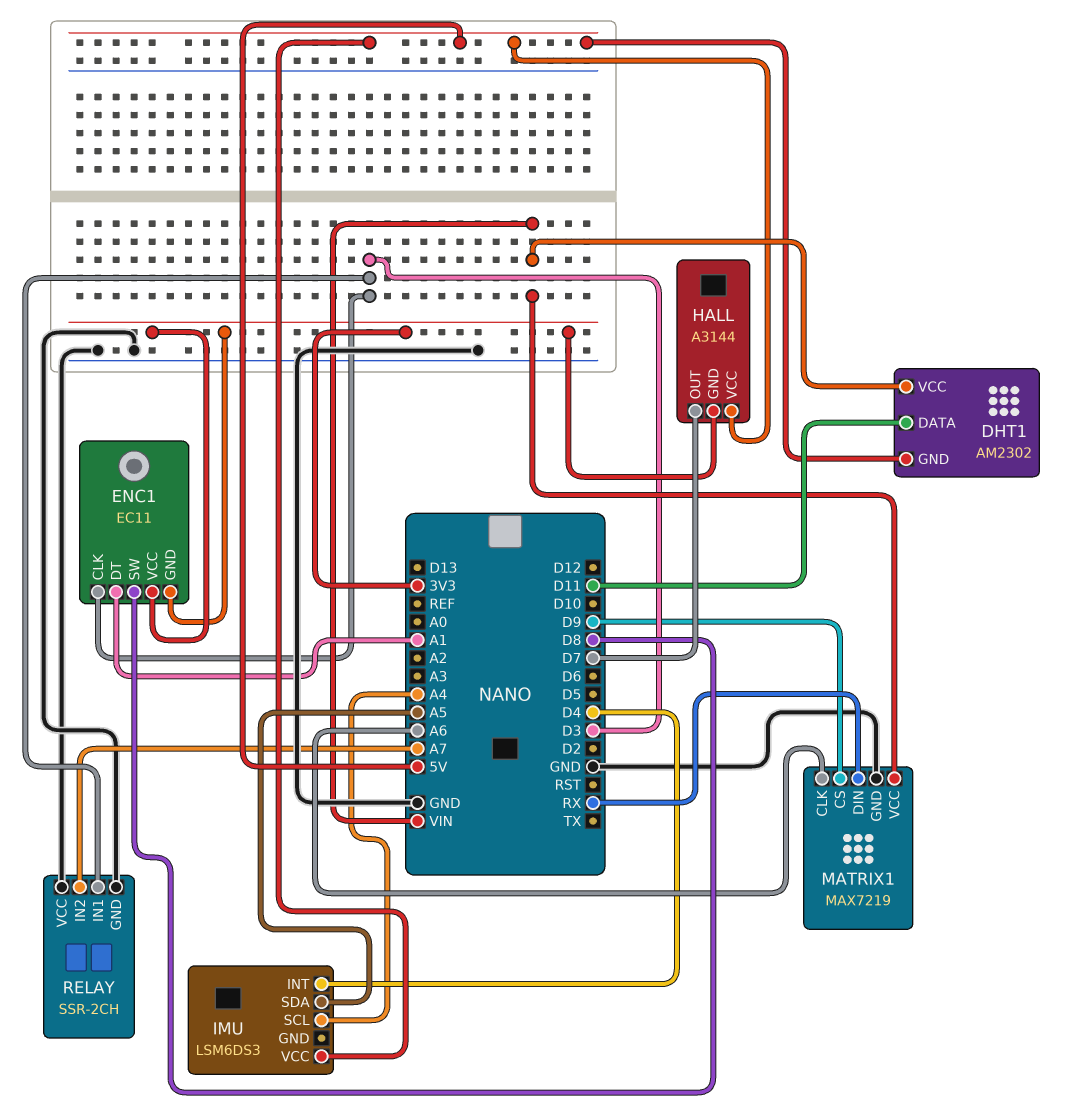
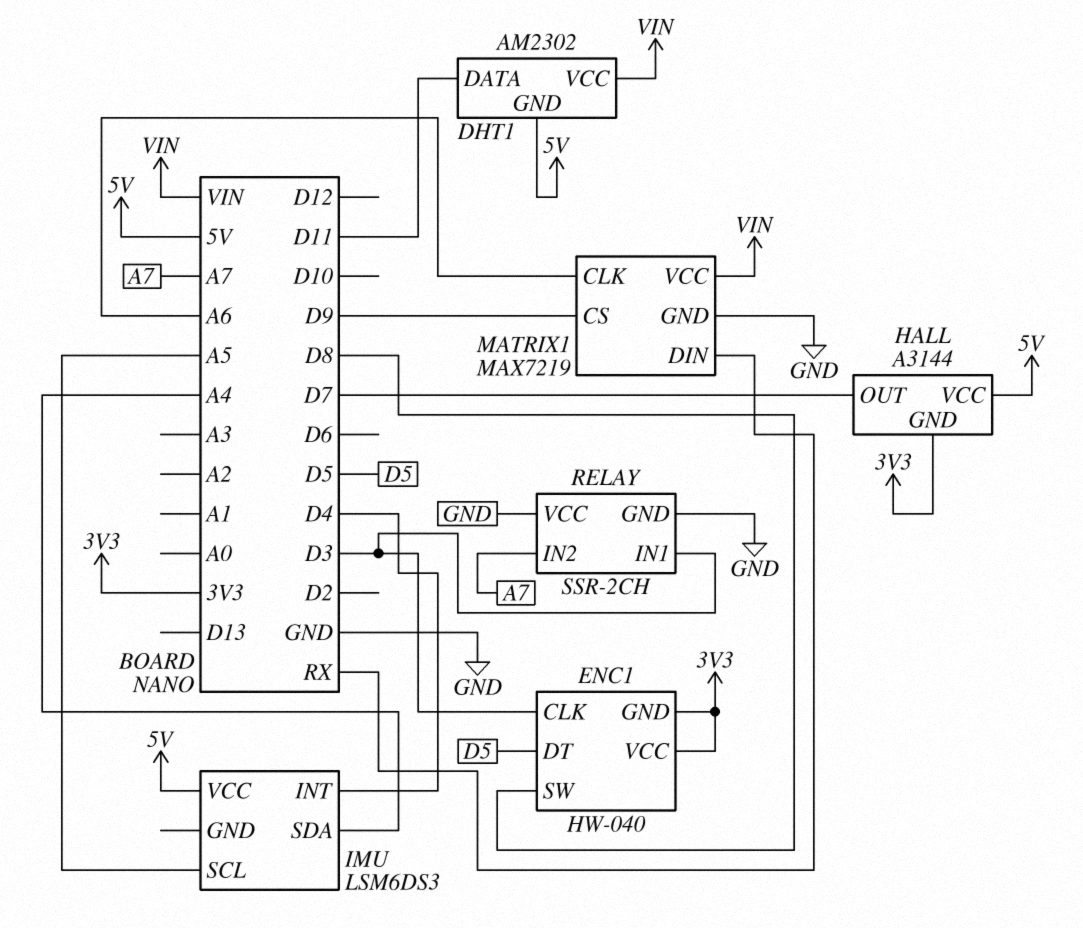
ENC1: EC11 -> HW-040
ENC1 pin DT: A1 -> D5
IMU pin SCL: A4 -> A5
IMU pin SDA: A5 -> A4

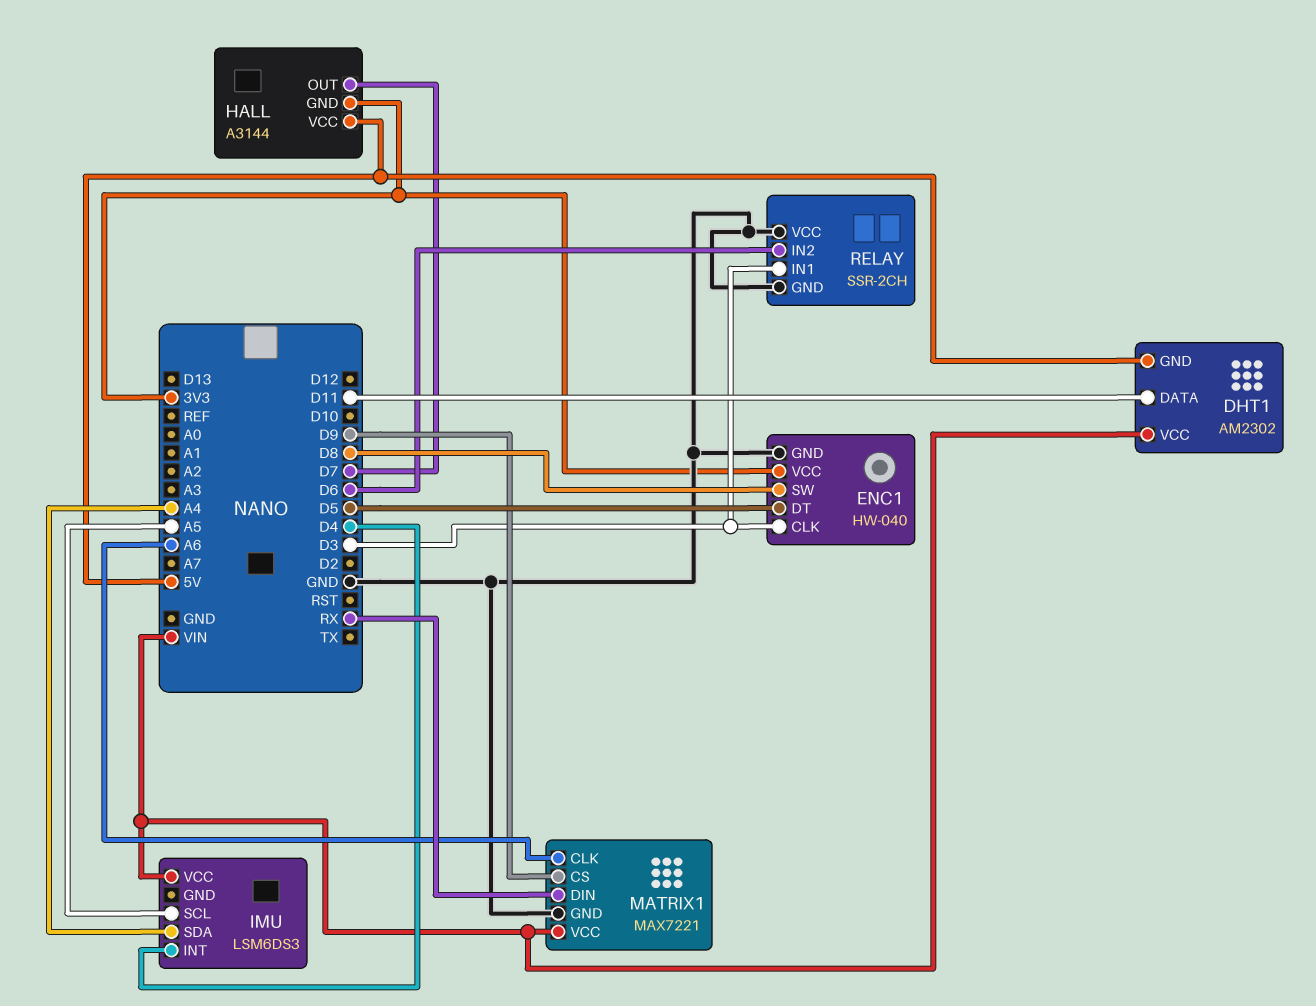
ENC1 pin GND: 3V3 -> GND
IMU pin VCC: 5V -> VIN
MATRIX1: MAX7219 -> MAX7221
RELAY pin IN2: A7 -> D6

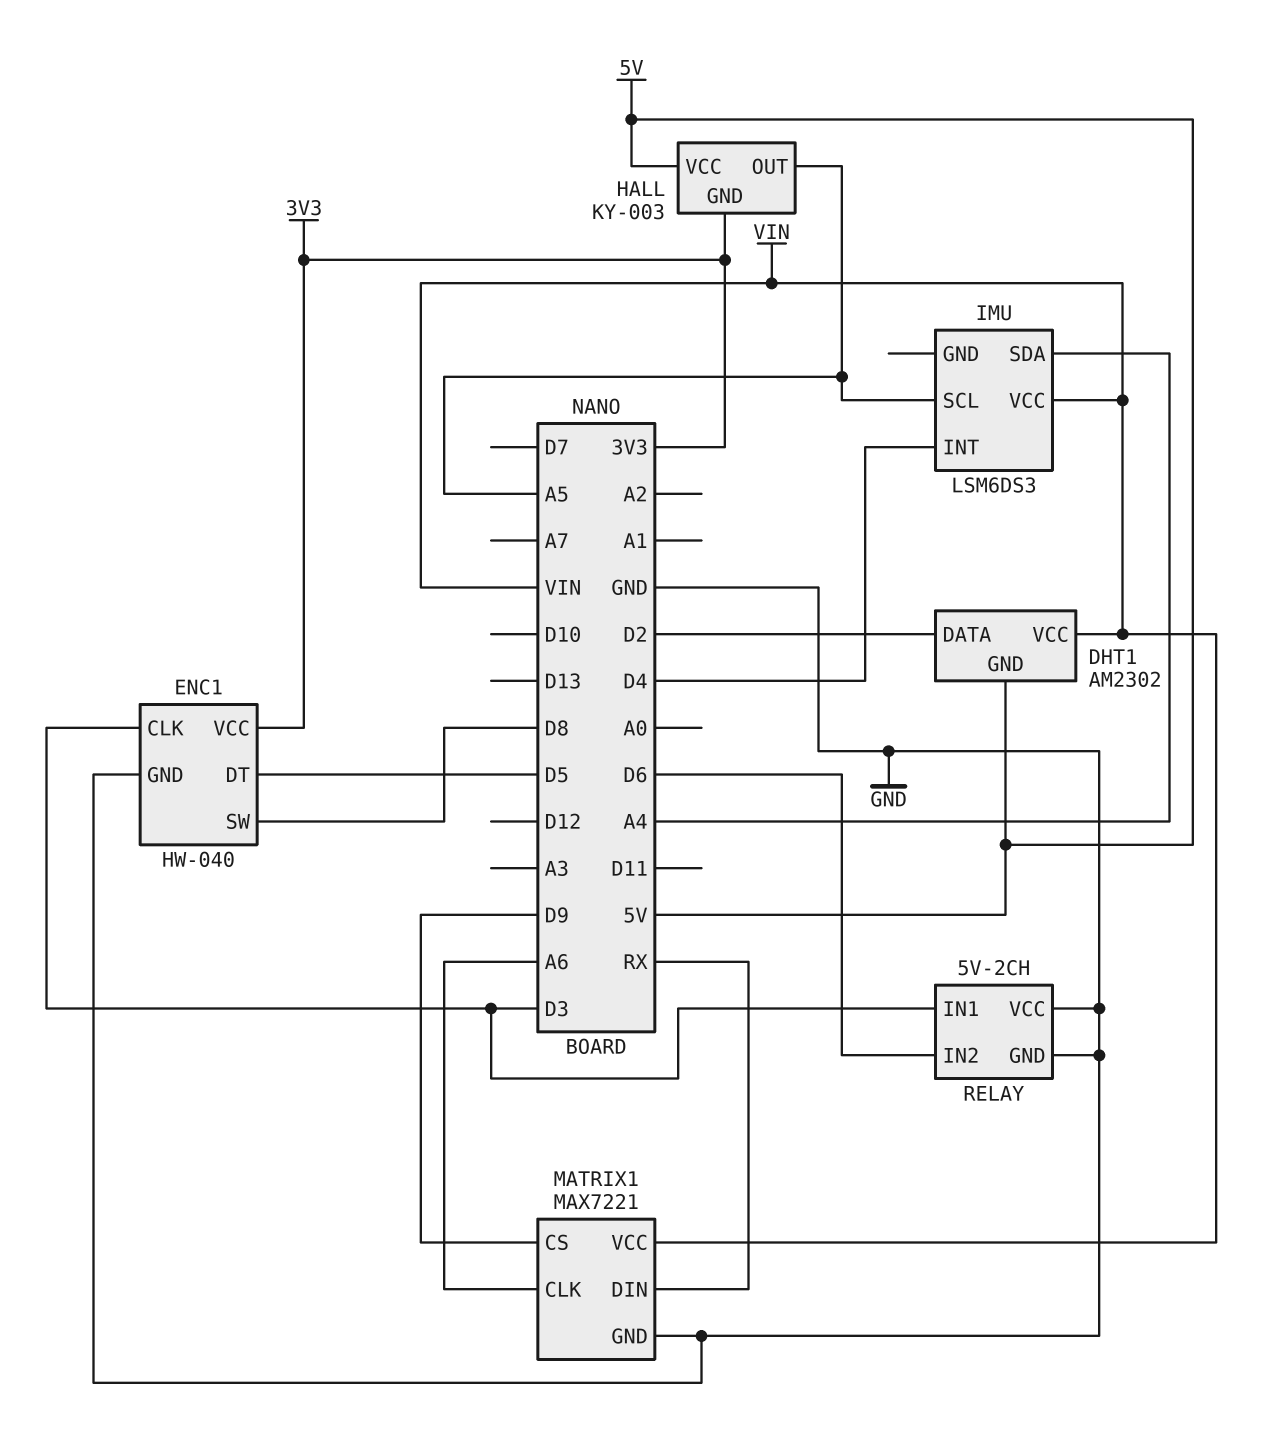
DHT1 pin DATA: D11 -> D2
HALL: A3144 -> KY-003
HALL pin OUT: D7 -> A5
RELAY: SSR-2CH -> 5V-2CH

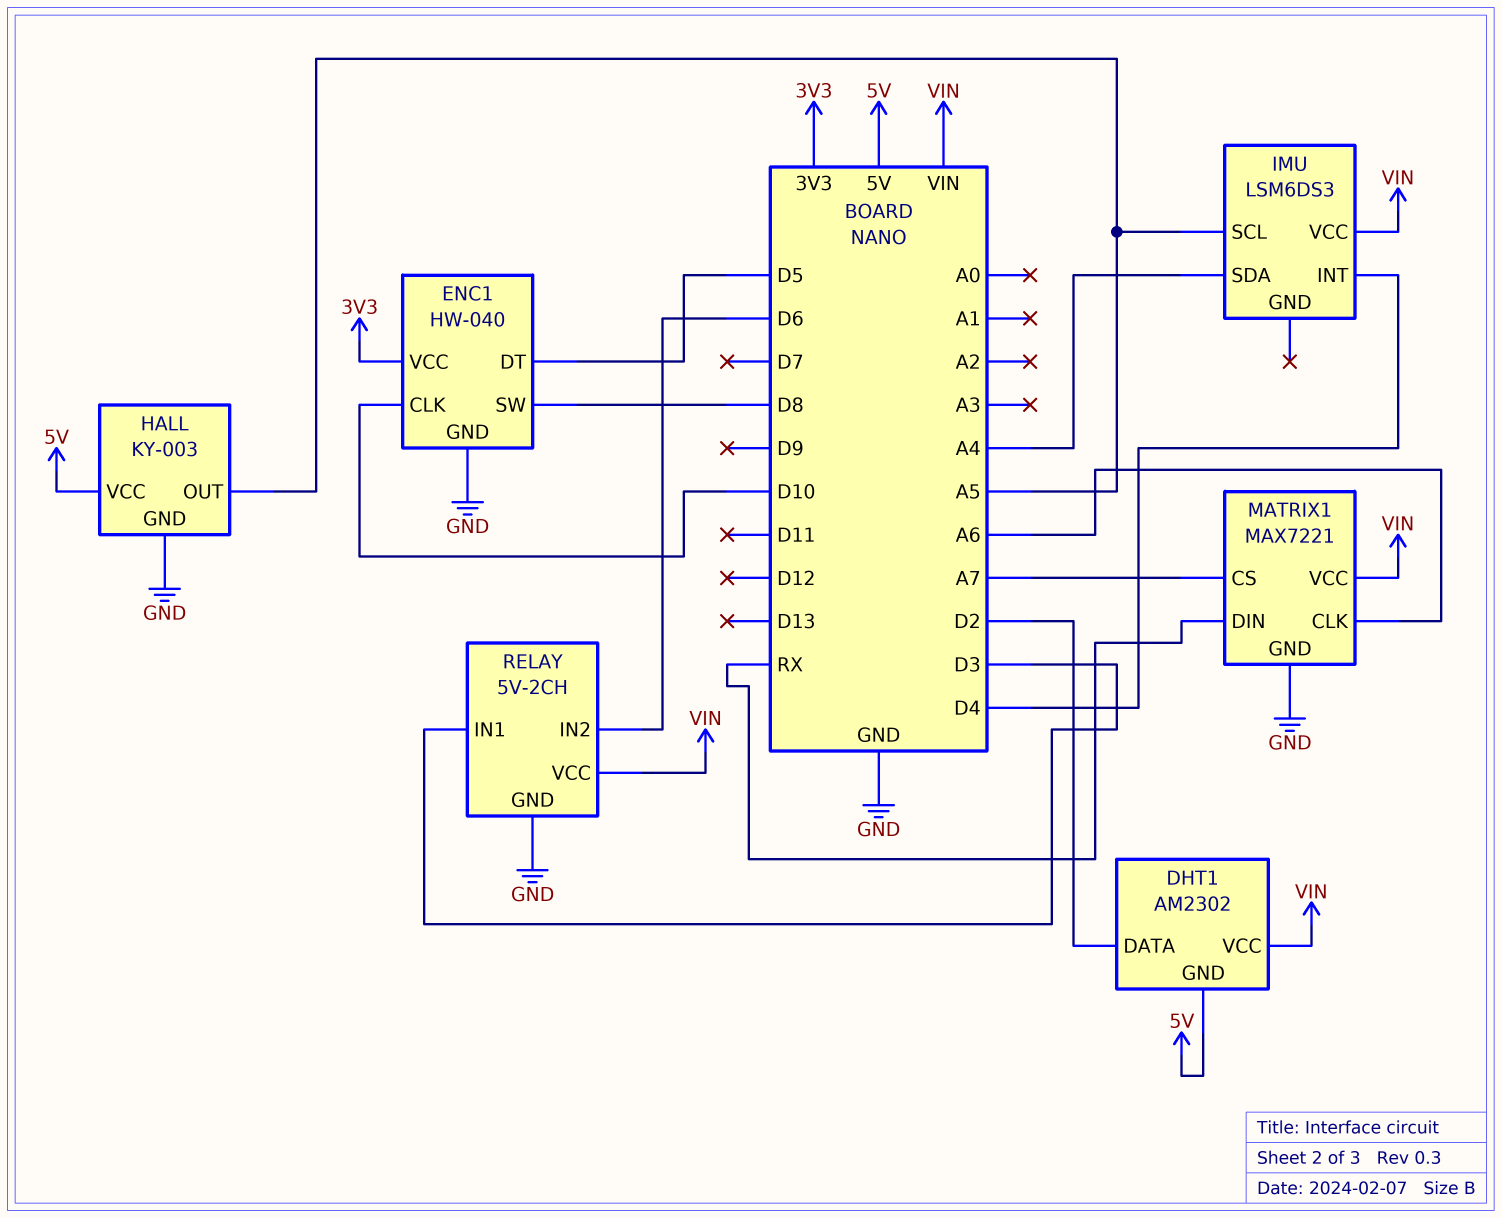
ENC1 pin CLK: D3 -> D10
HALL pin GND: 3V3 -> GND
MATRIX1 pin CS: D9 -> A7
RELAY pin VCC: GND -> VIN

